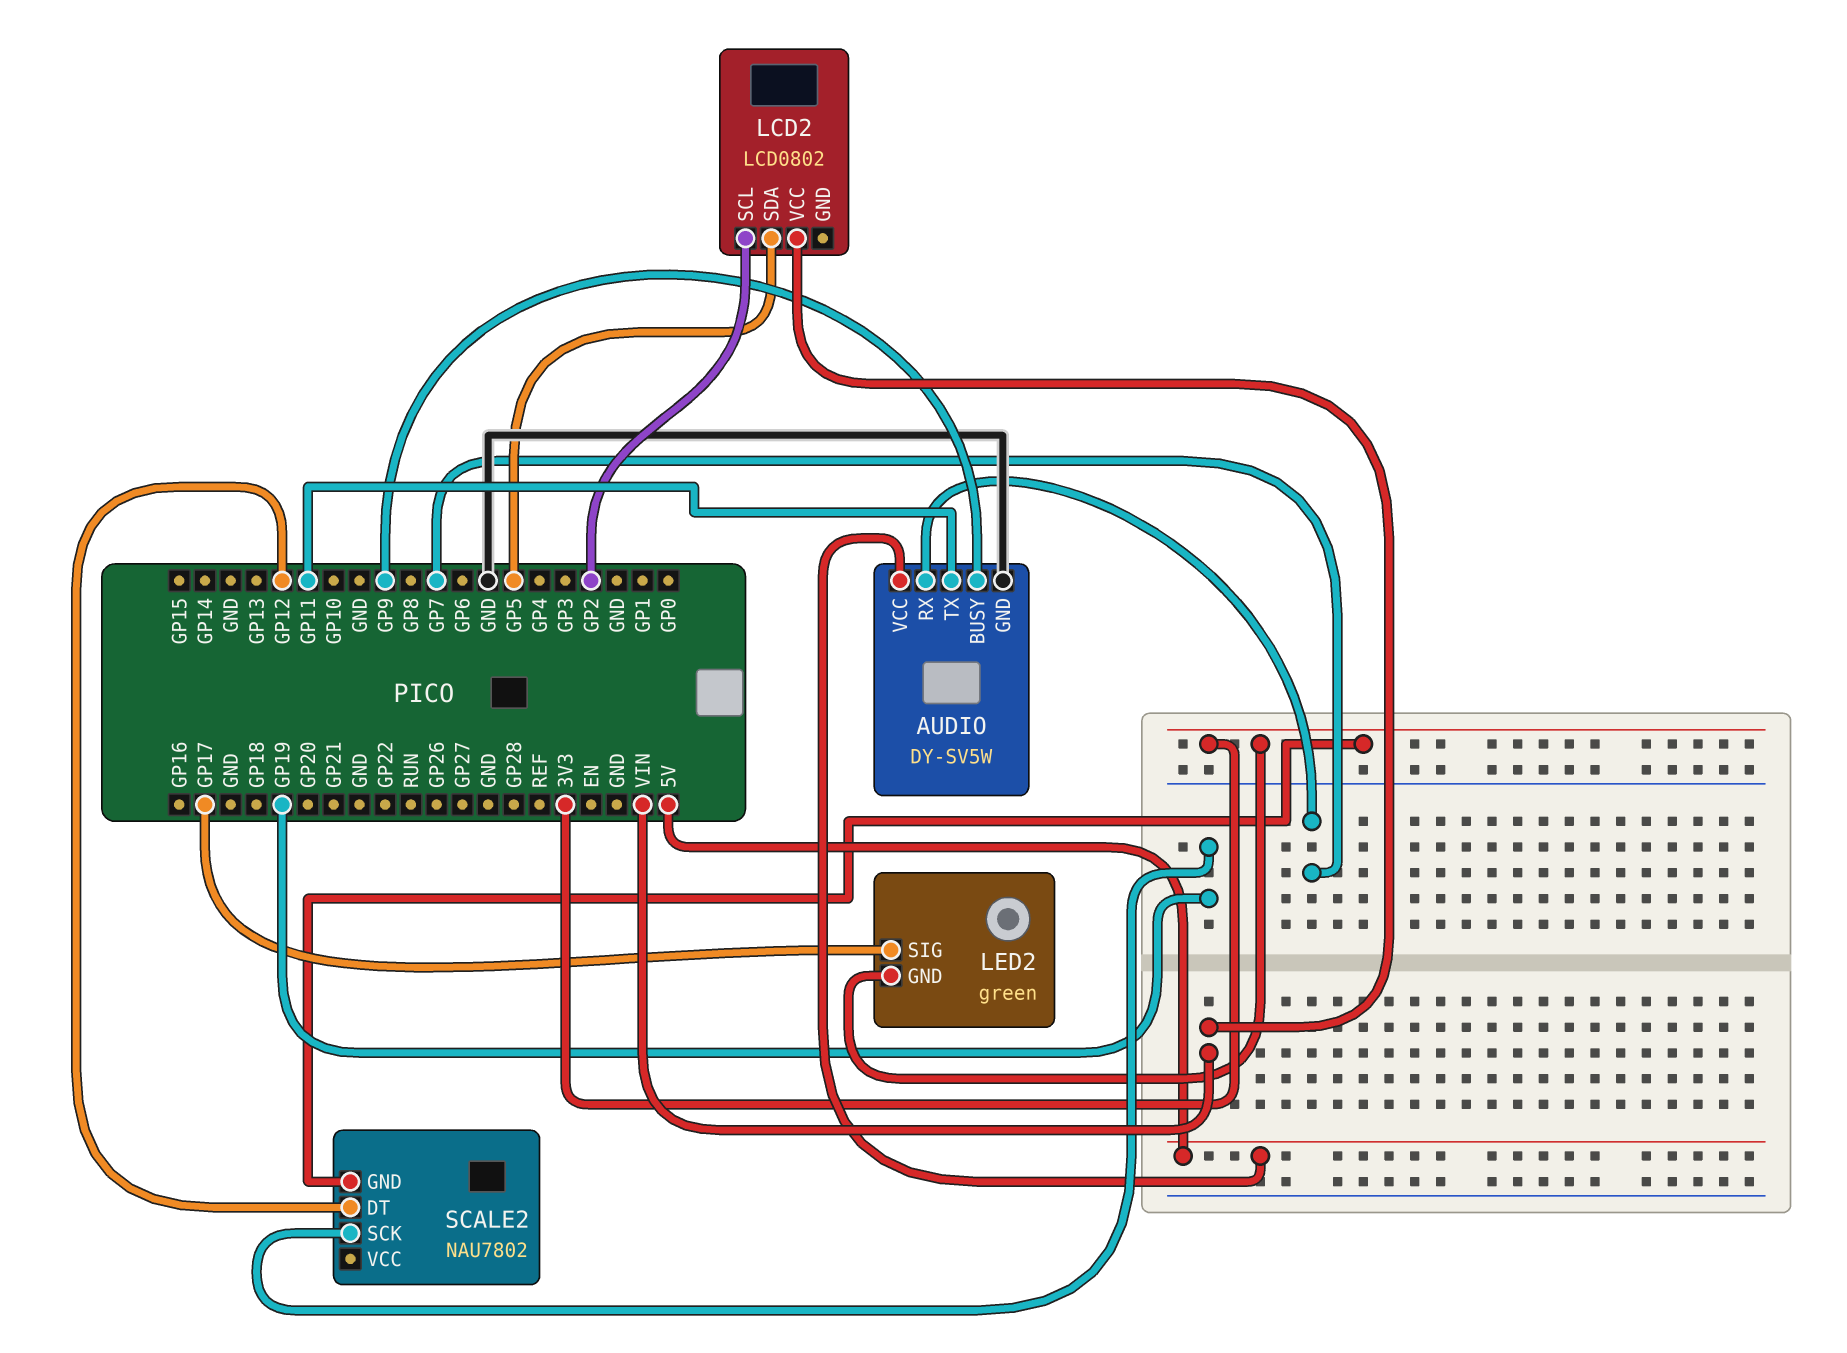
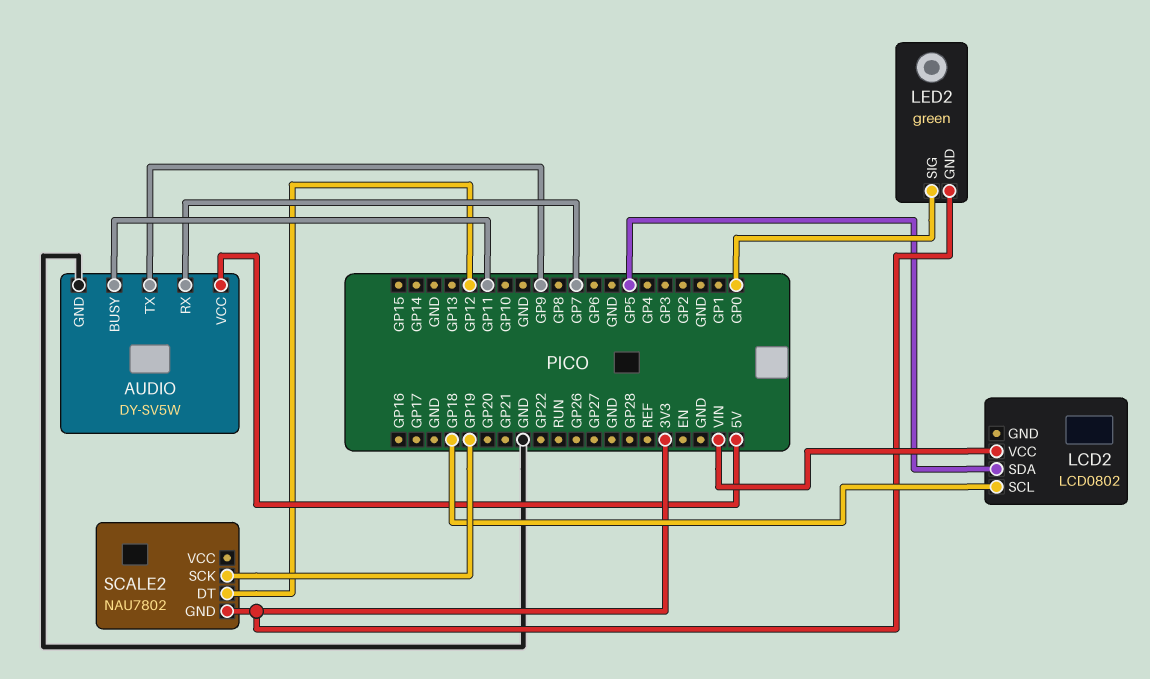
AUDIO pin BUSY: GP9 -> GP11
AUDIO pin TX: GP11 -> GP9
LCD2 pin SCL: GP2 -> GP18
LED2 pin SIG: GP17 -> GP0

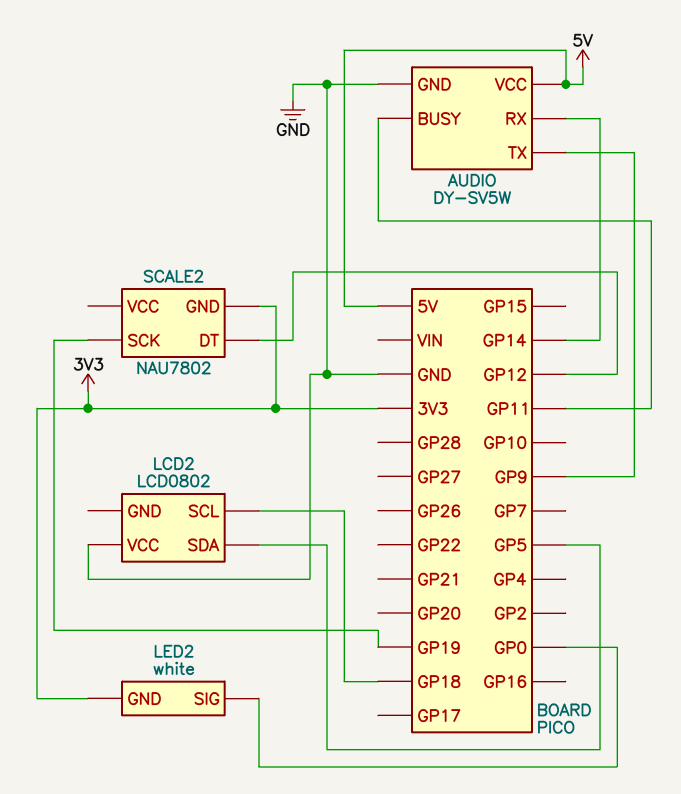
AUDIO pin RX: GP7 -> GP14
LCD2 pin VCC: VIN -> GND
LED2: green -> white

